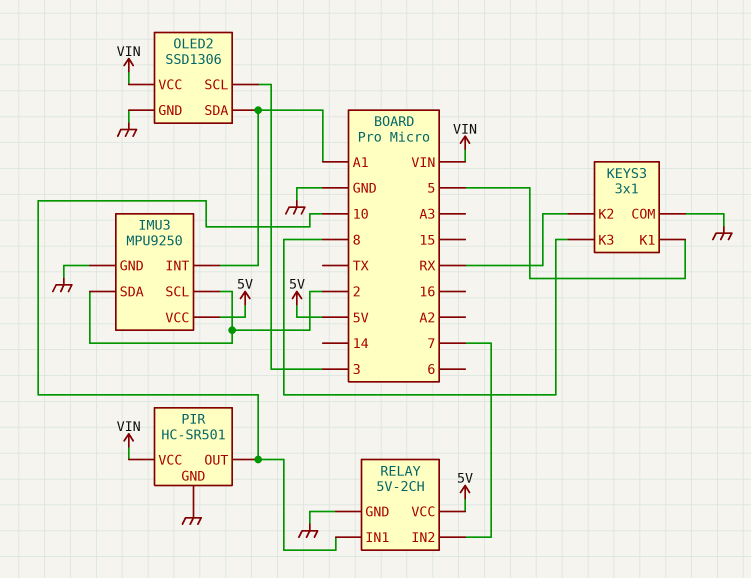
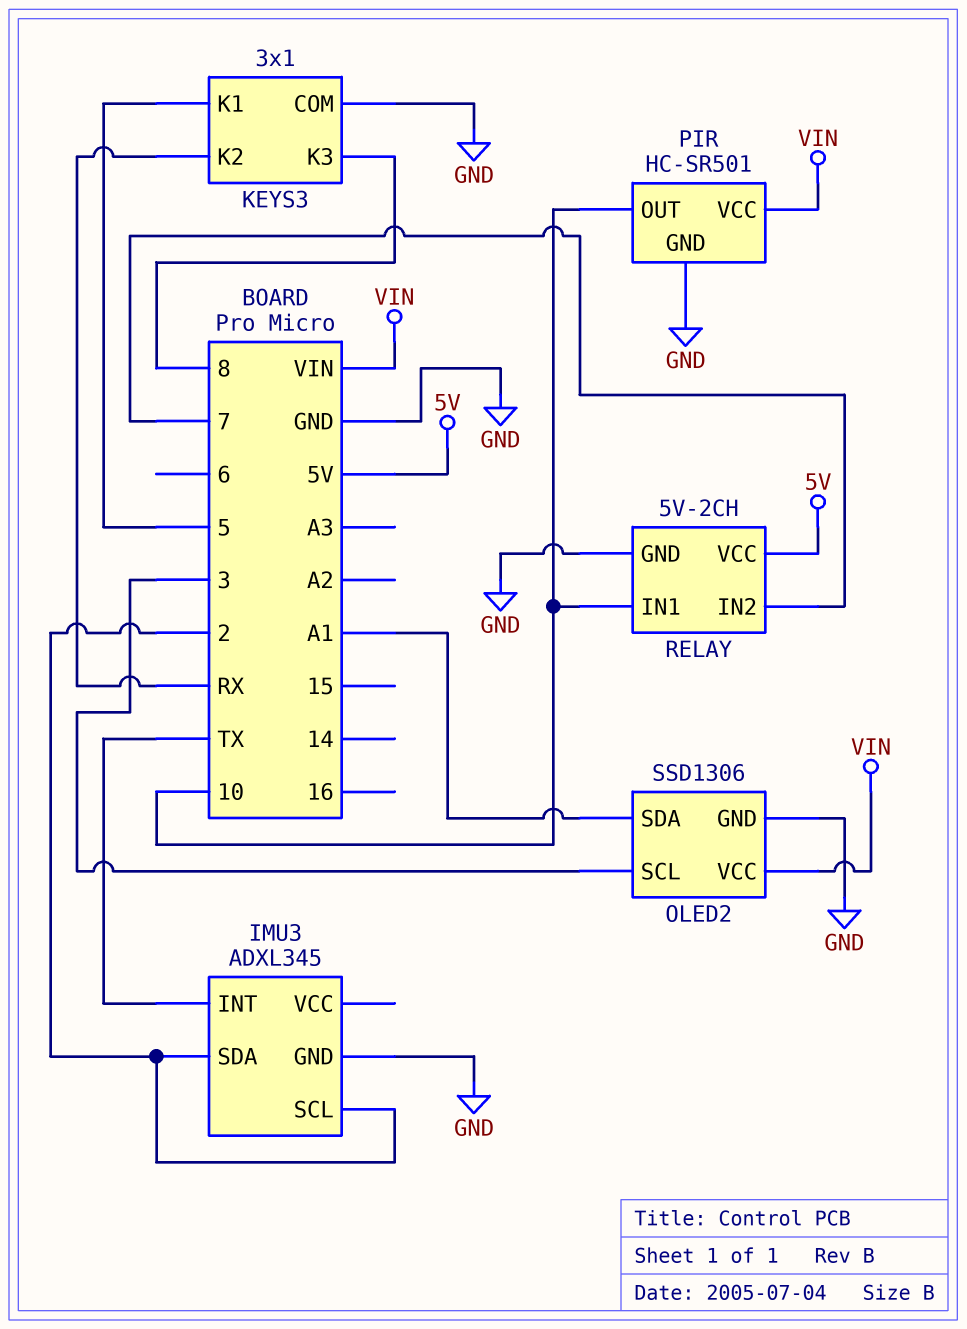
IMU3: MPU9250 -> ADXL345
IMU3 pin INT: A1 -> TX
IMU3 pin VCC: 5V -> none

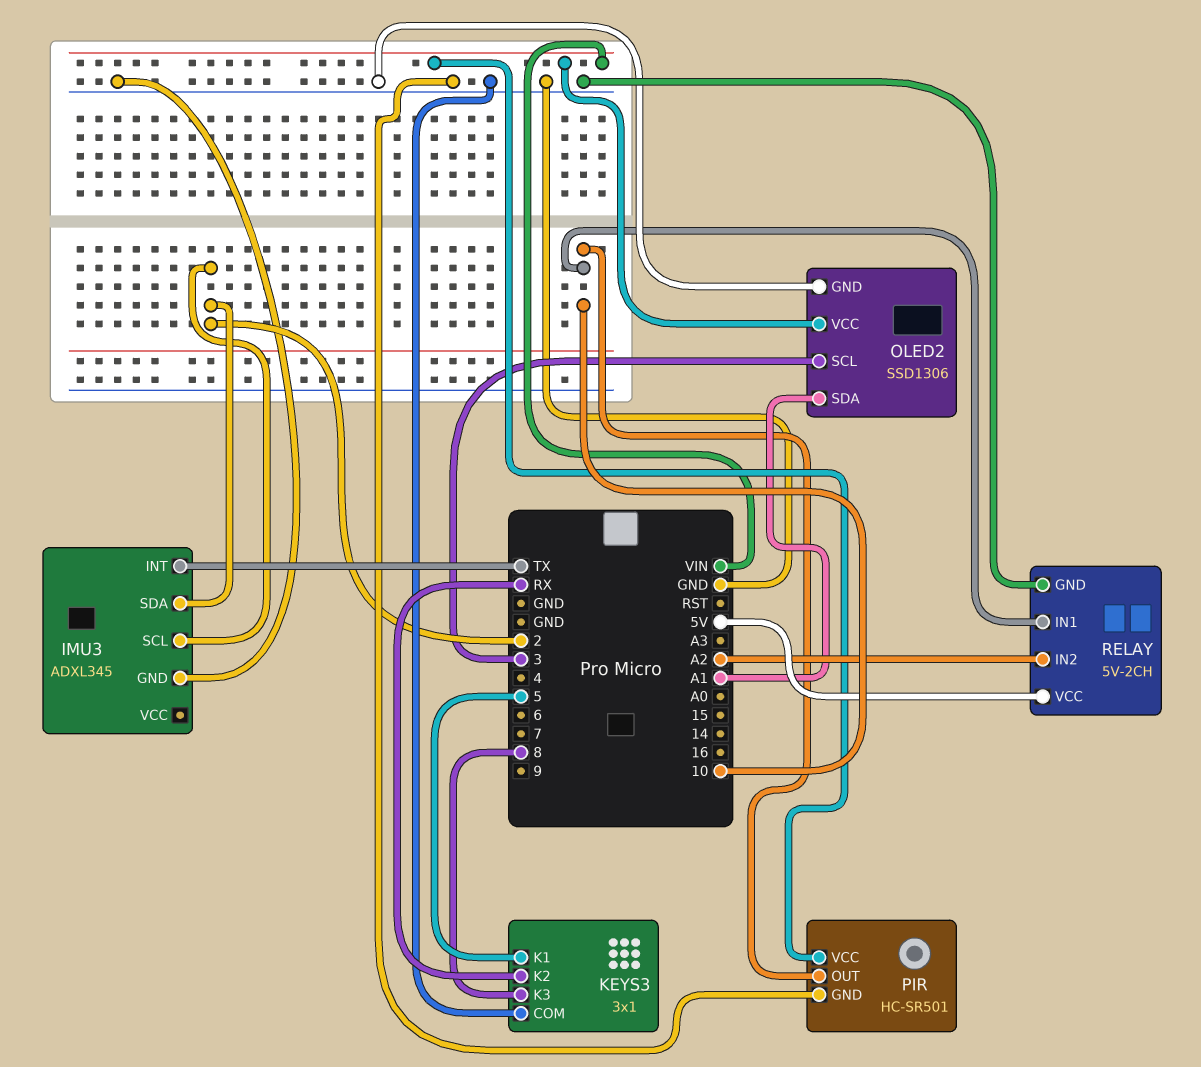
RELAY pin IN2: 7 -> A2

